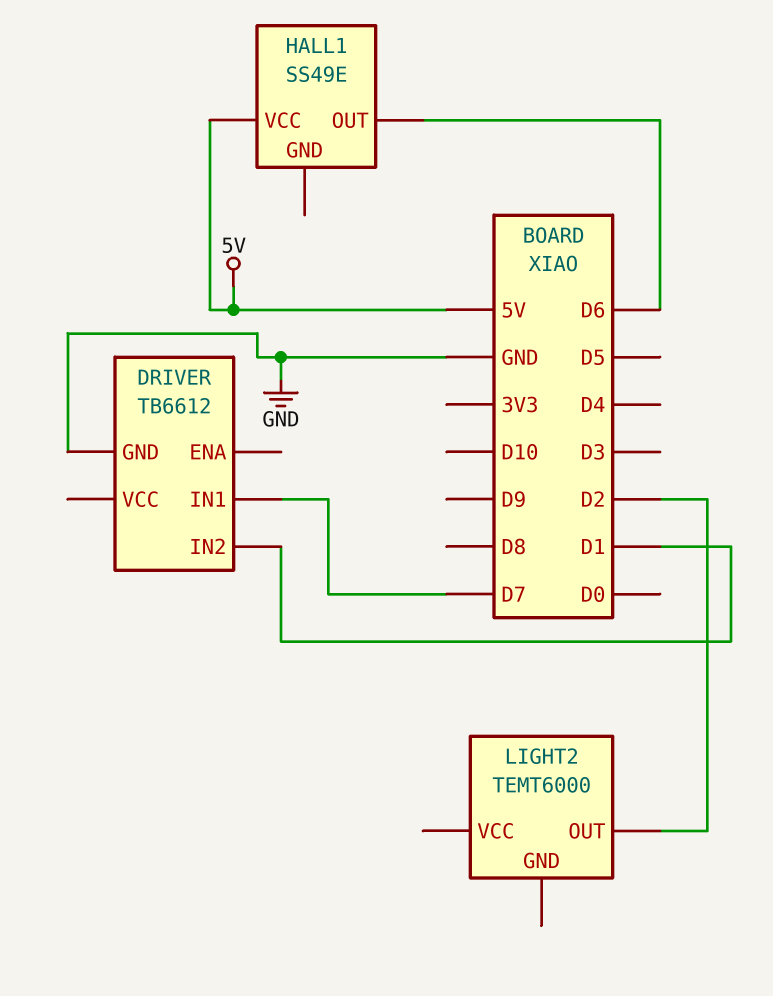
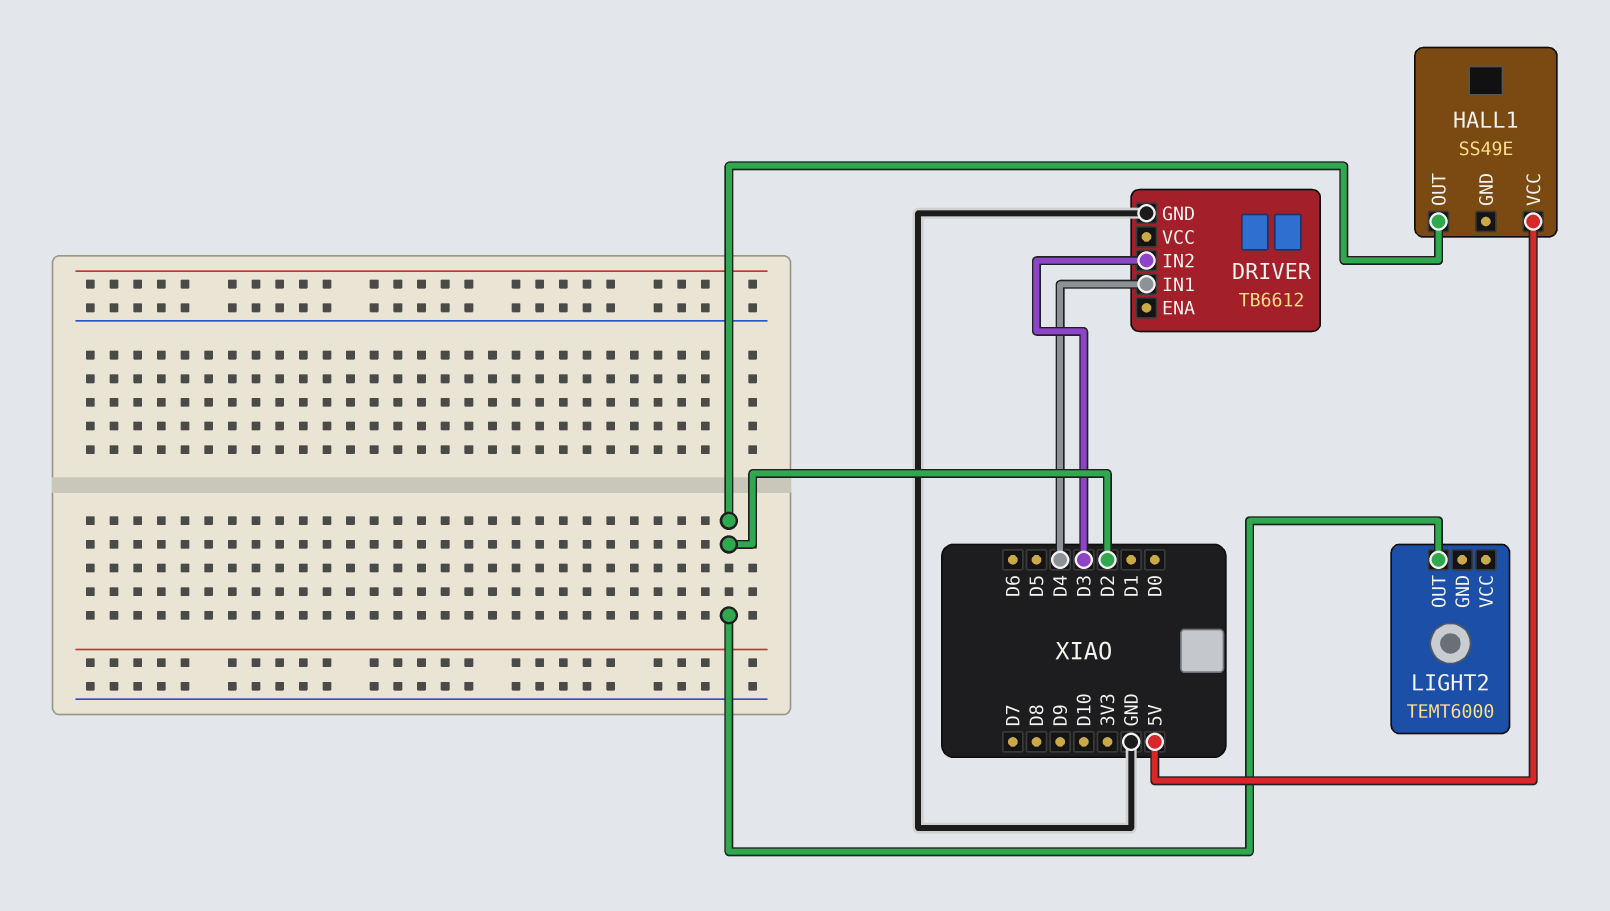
DRIVER pin IN1: D7 -> D4
DRIVER pin IN2: D1 -> D3
HALL1 pin OUT: D6 -> D2

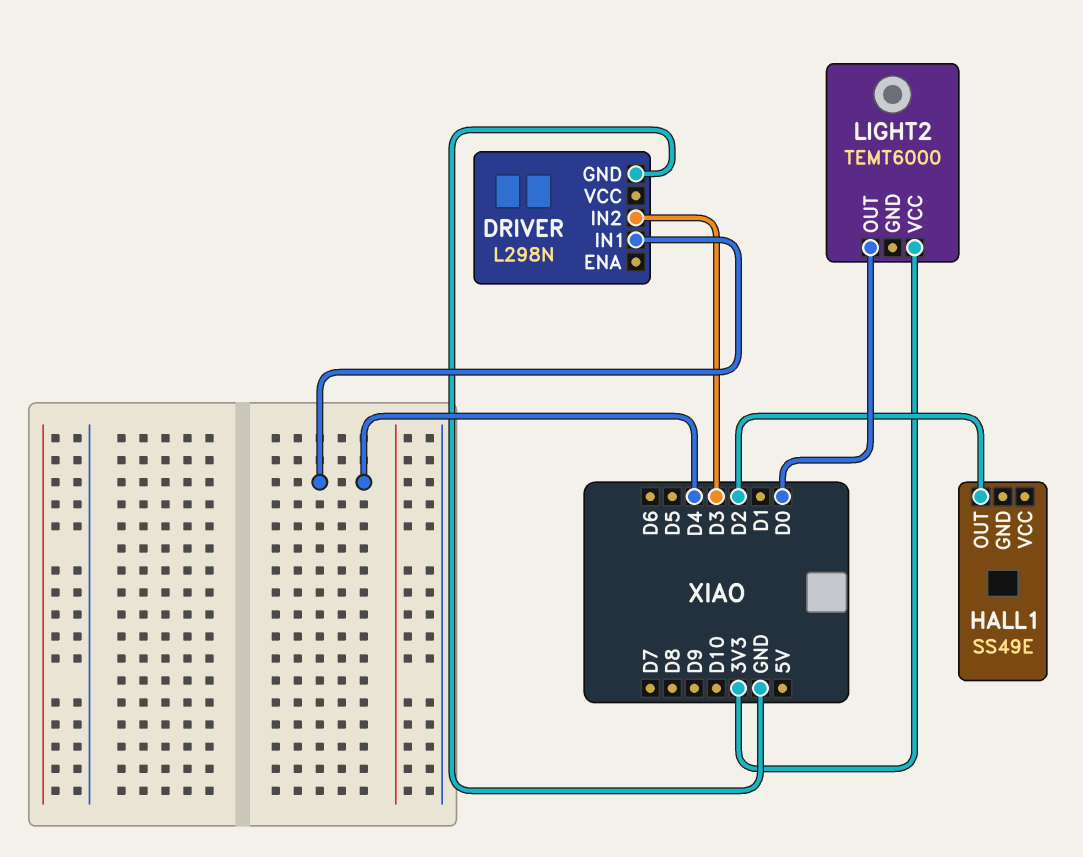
DRIVER: TB6612 -> L298N
HALL1 pin VCC: 5V -> none
LIGHT2 pin OUT: D2 -> D0
LIGHT2 pin VCC: none -> 3V3

